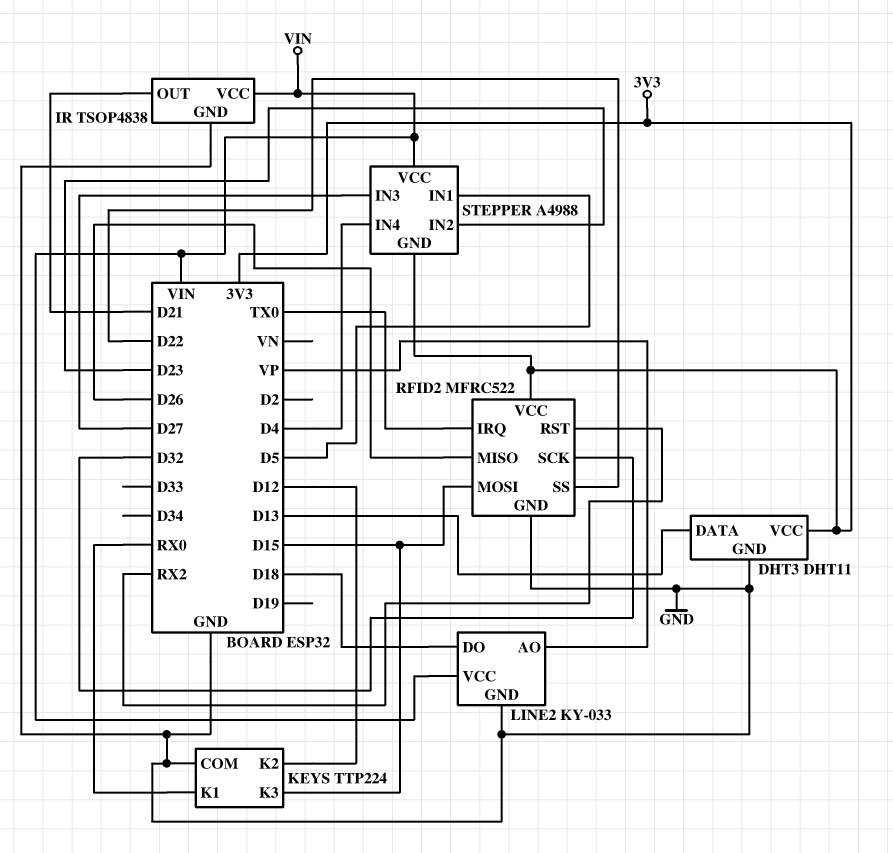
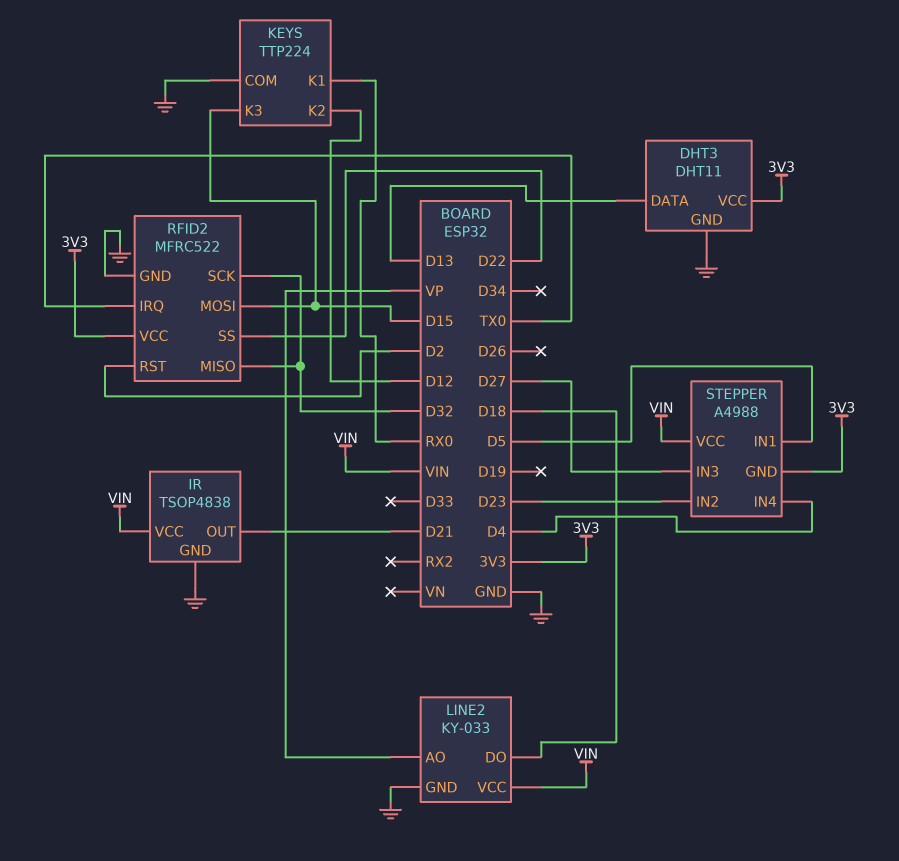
RFID2 pin MISO: D26 -> D32
RFID2 pin RST: RX2 -> D2

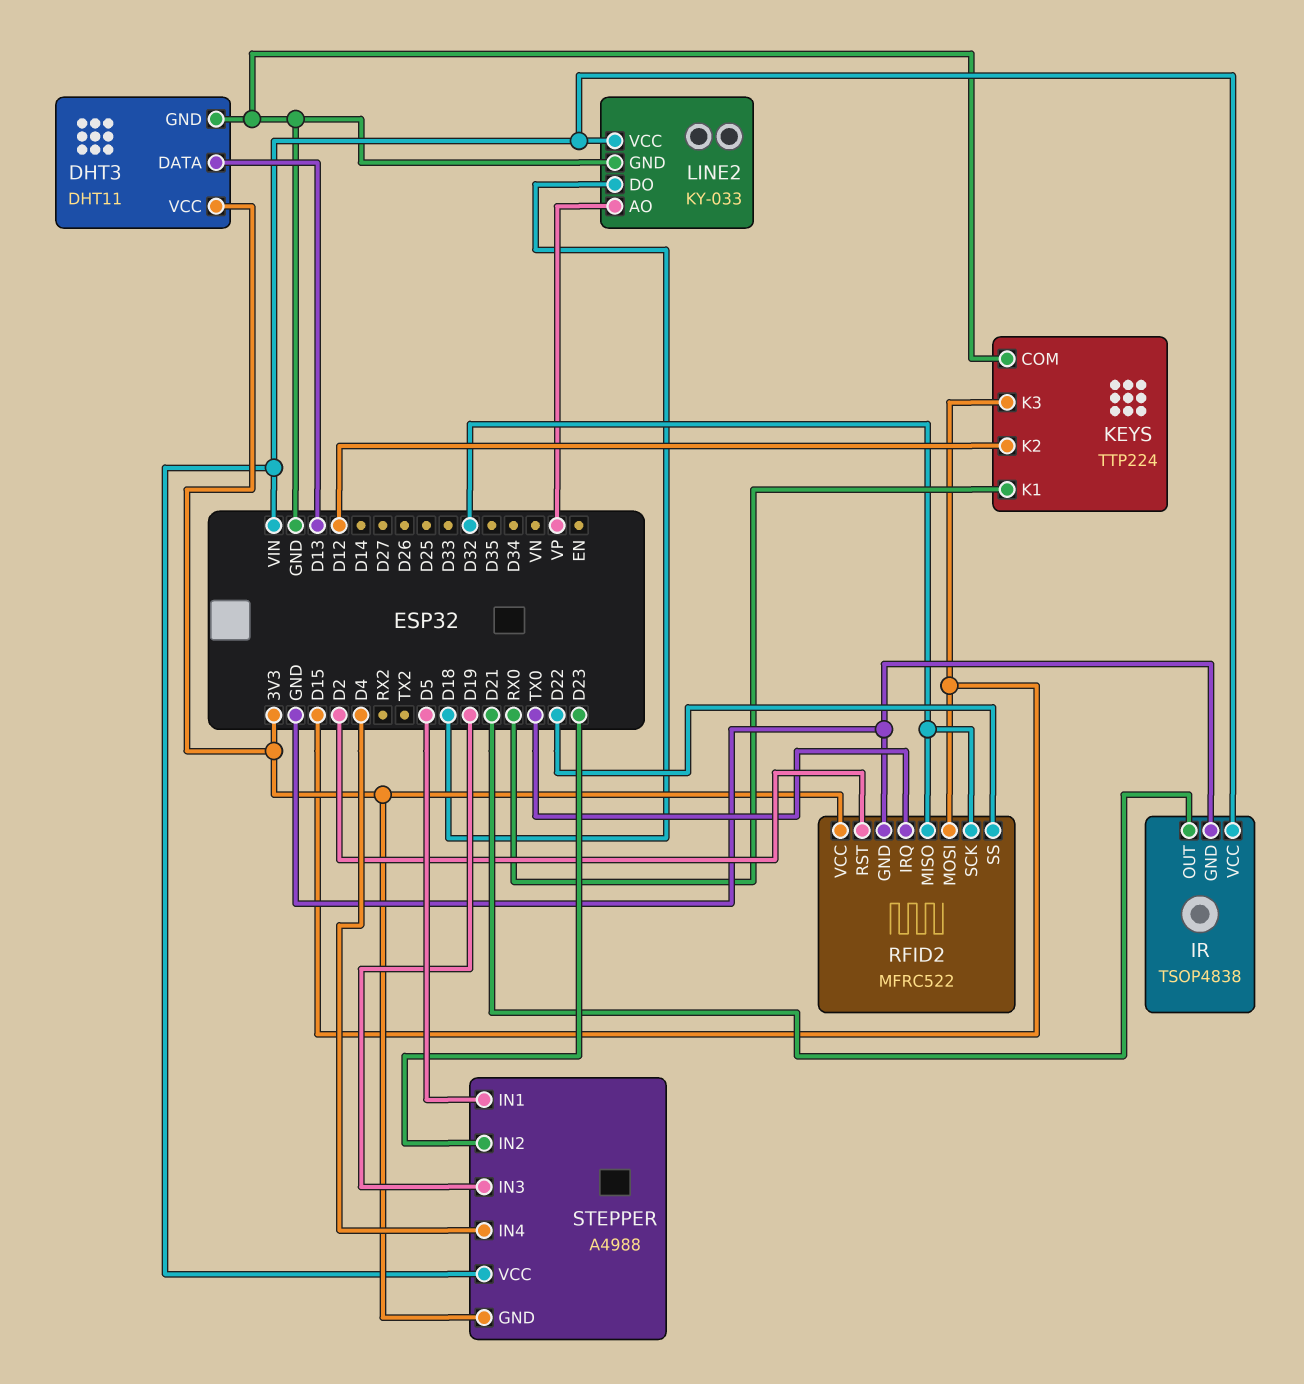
STEPPER pin IN3: D27 -> D19

